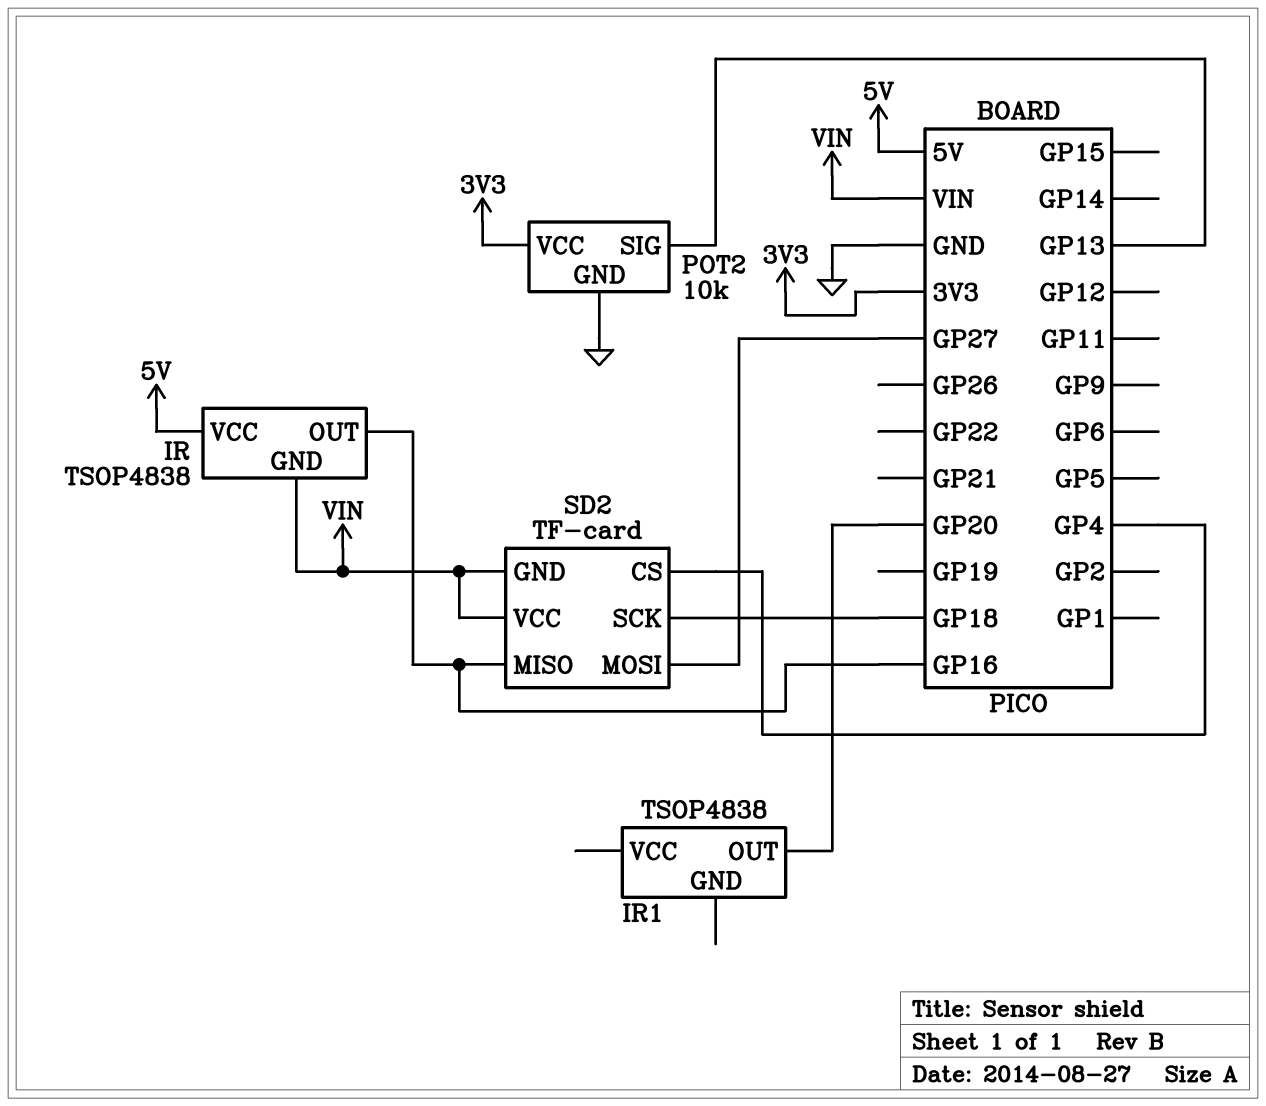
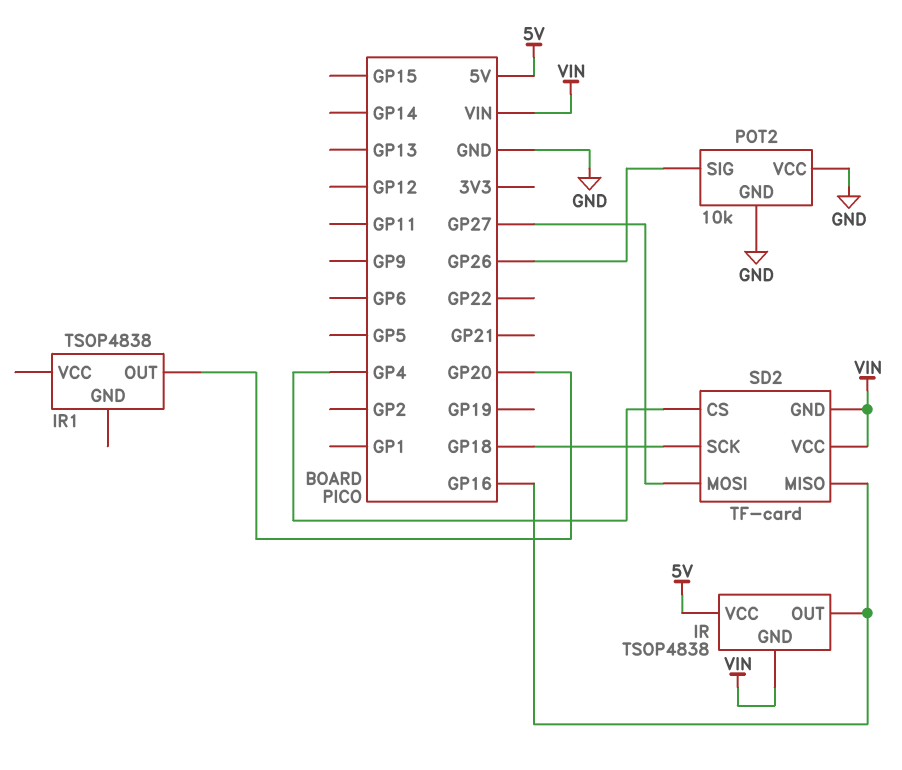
POT2 pin SIG: GP13 -> GP26
POT2 pin VCC: 3V3 -> GND

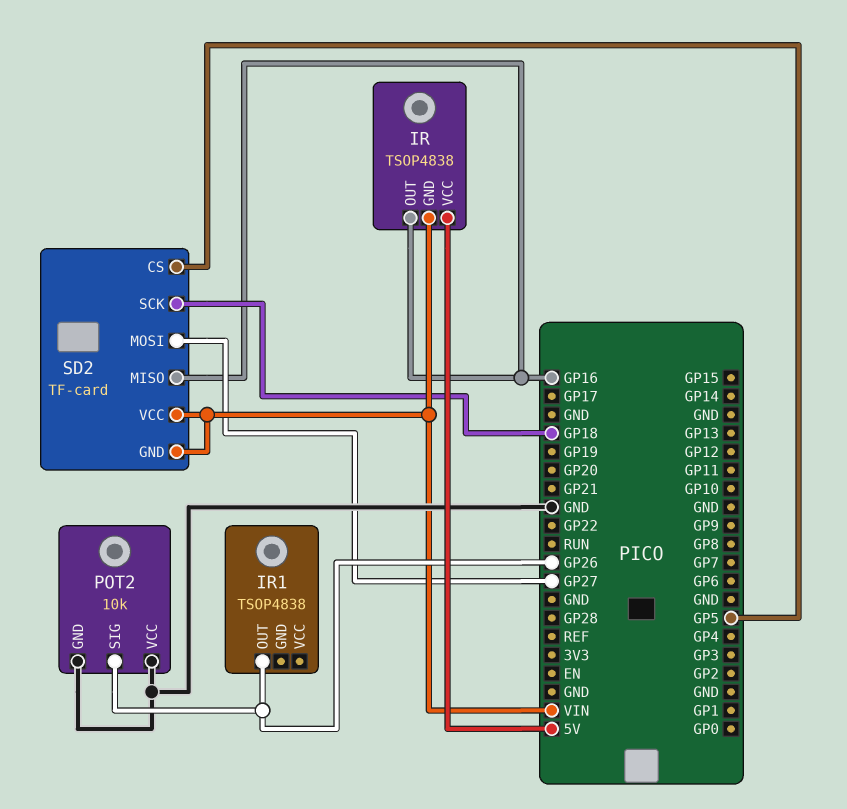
IR1 pin OUT: GP20 -> GP26
SD2 pin CS: GP4 -> GP5

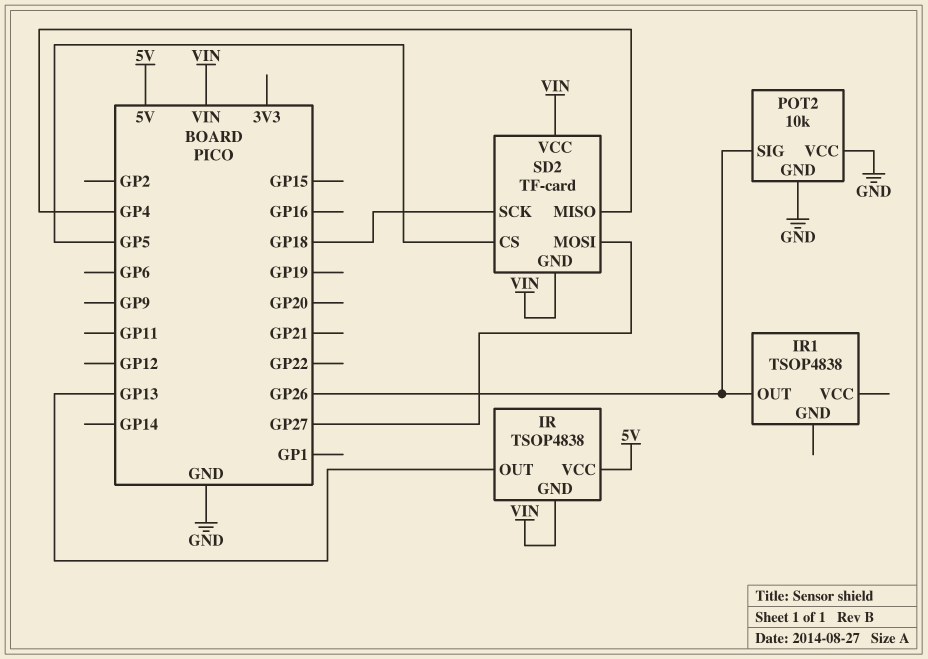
IR pin OUT: GP16 -> GP13
SD2 pin MISO: GP16 -> GP4

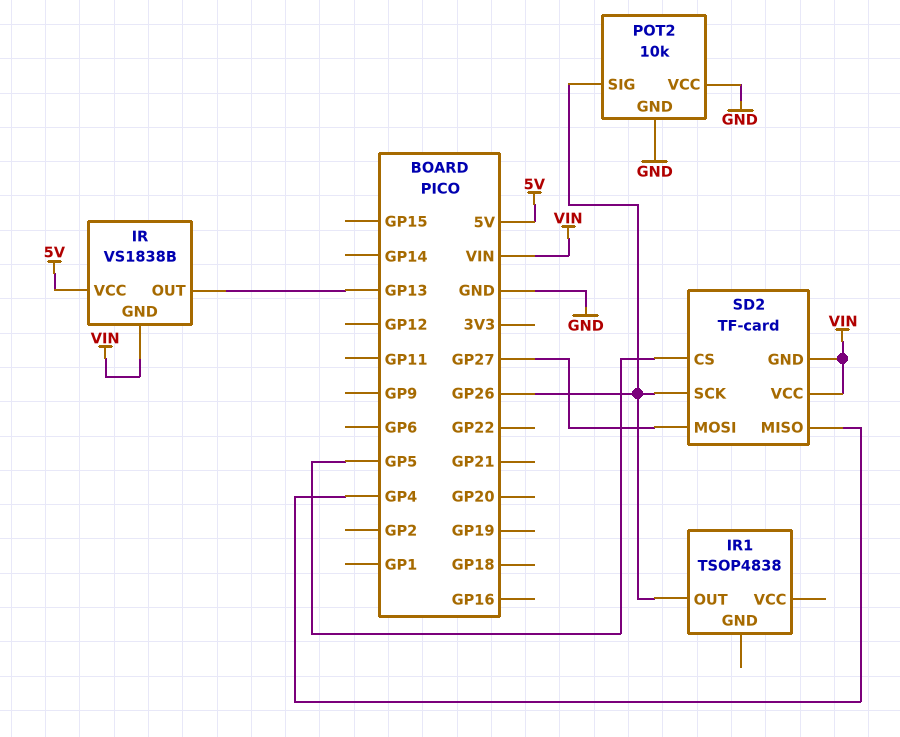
IR: TSOP4838 -> VS1838B
SD2 pin SCK: GP18 -> GP26

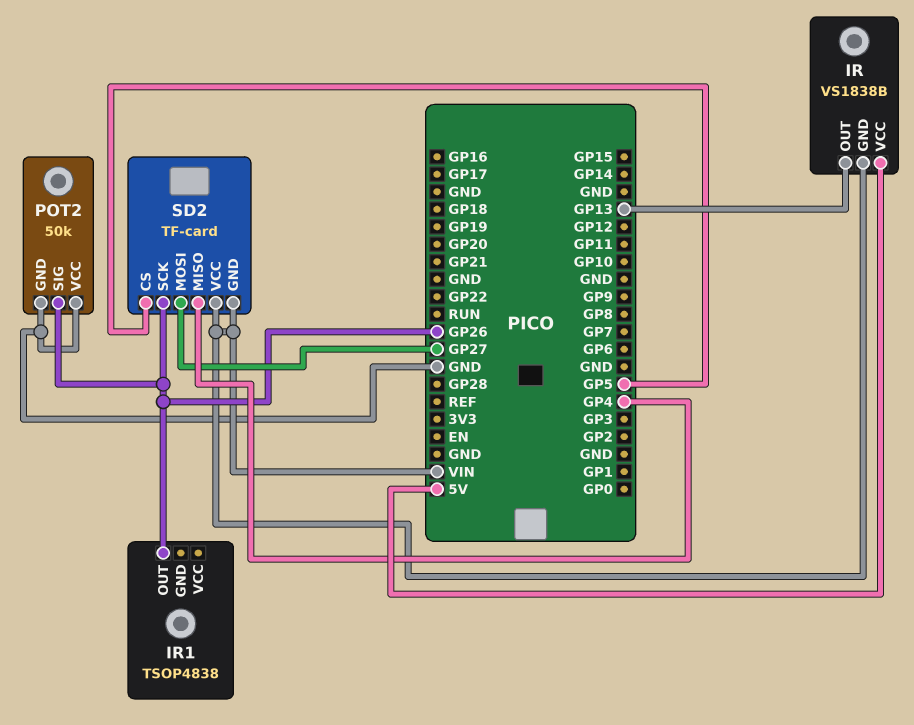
POT2: 10k -> 50k

